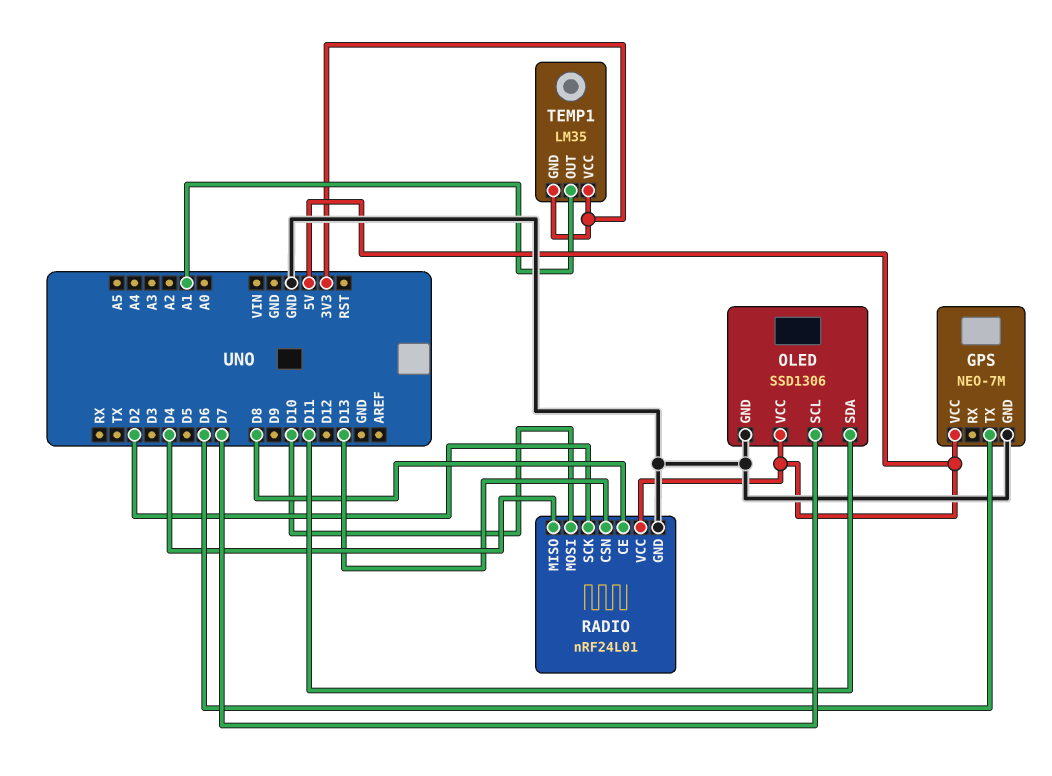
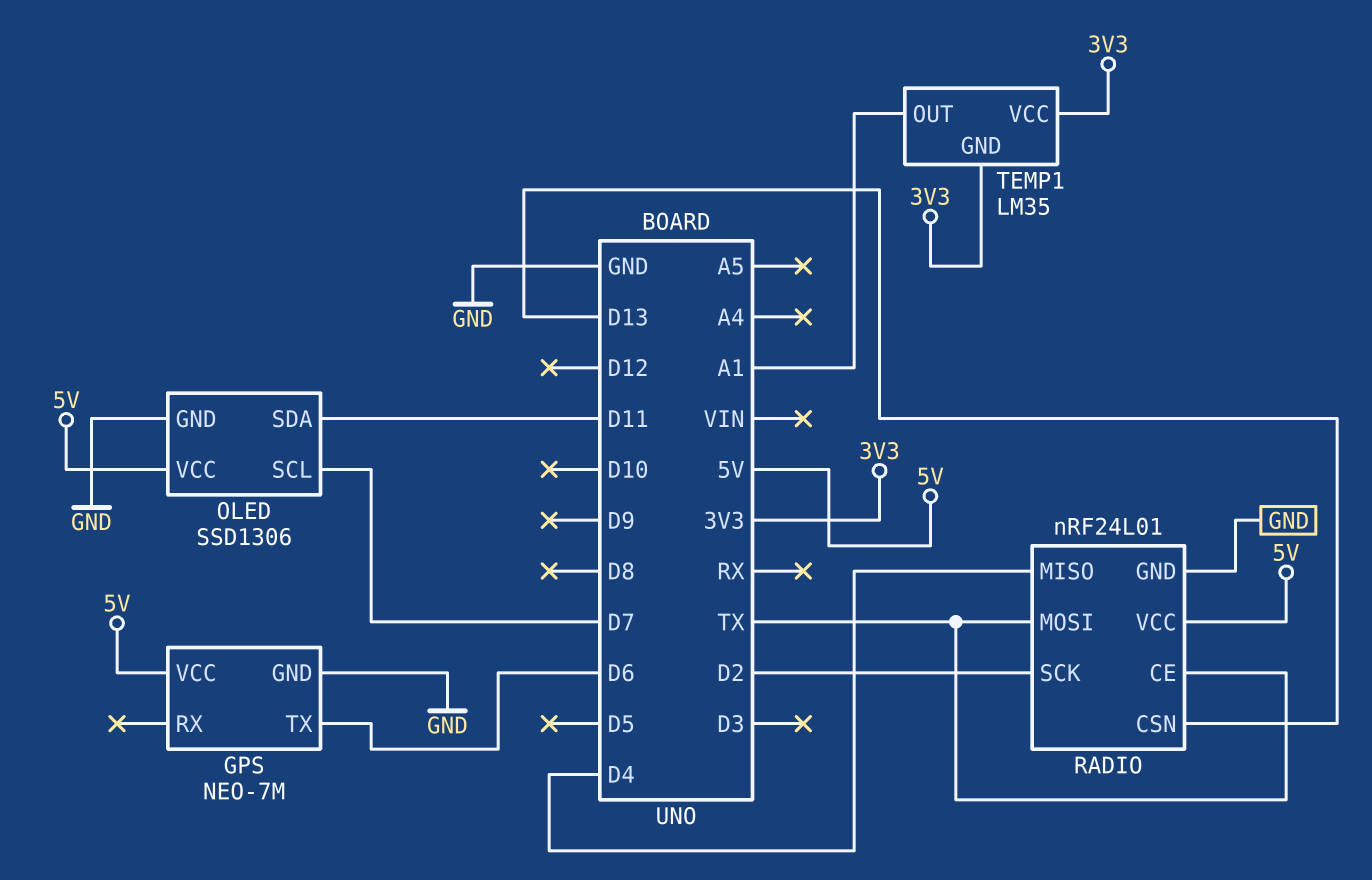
RADIO pin CE: D8 -> TX
RADIO pin MOSI: D10 -> TX

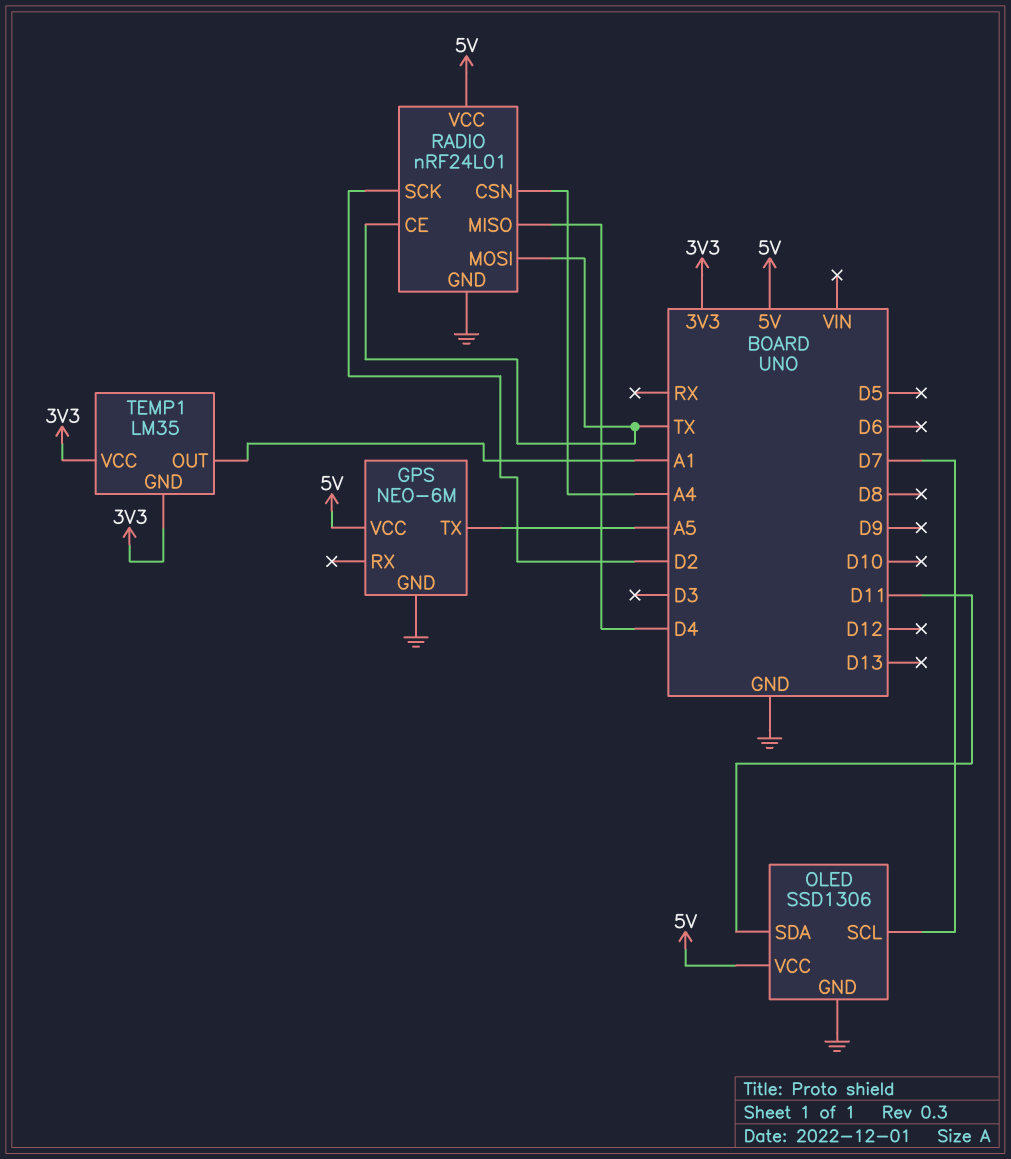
GPS: NEO-7M -> NEO-6M
GPS pin TX: D6 -> A5
RADIO pin CSN: D13 -> A4

